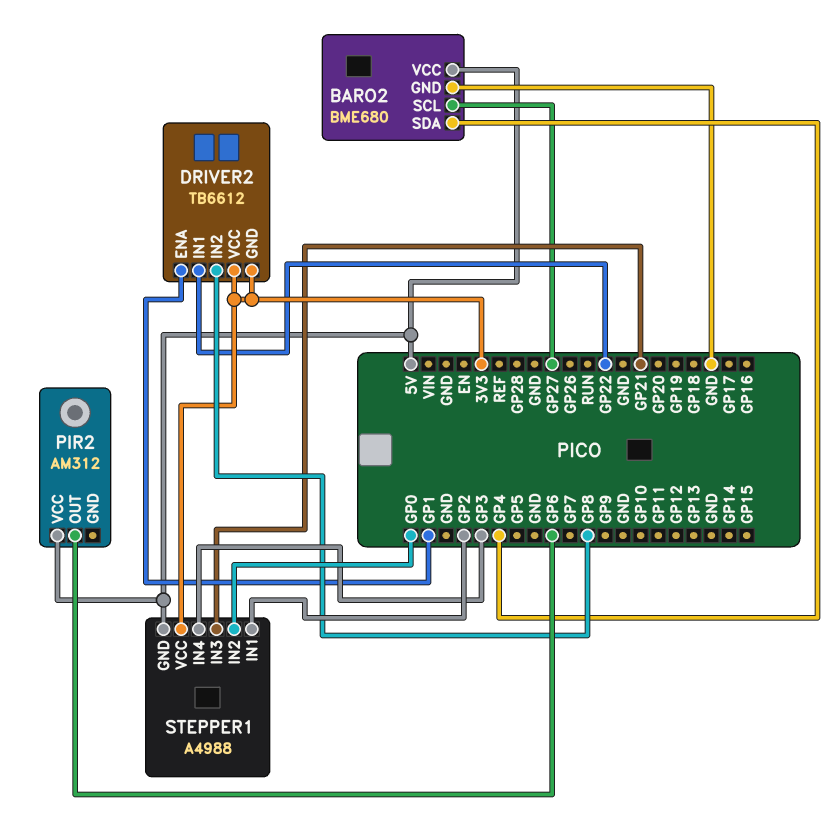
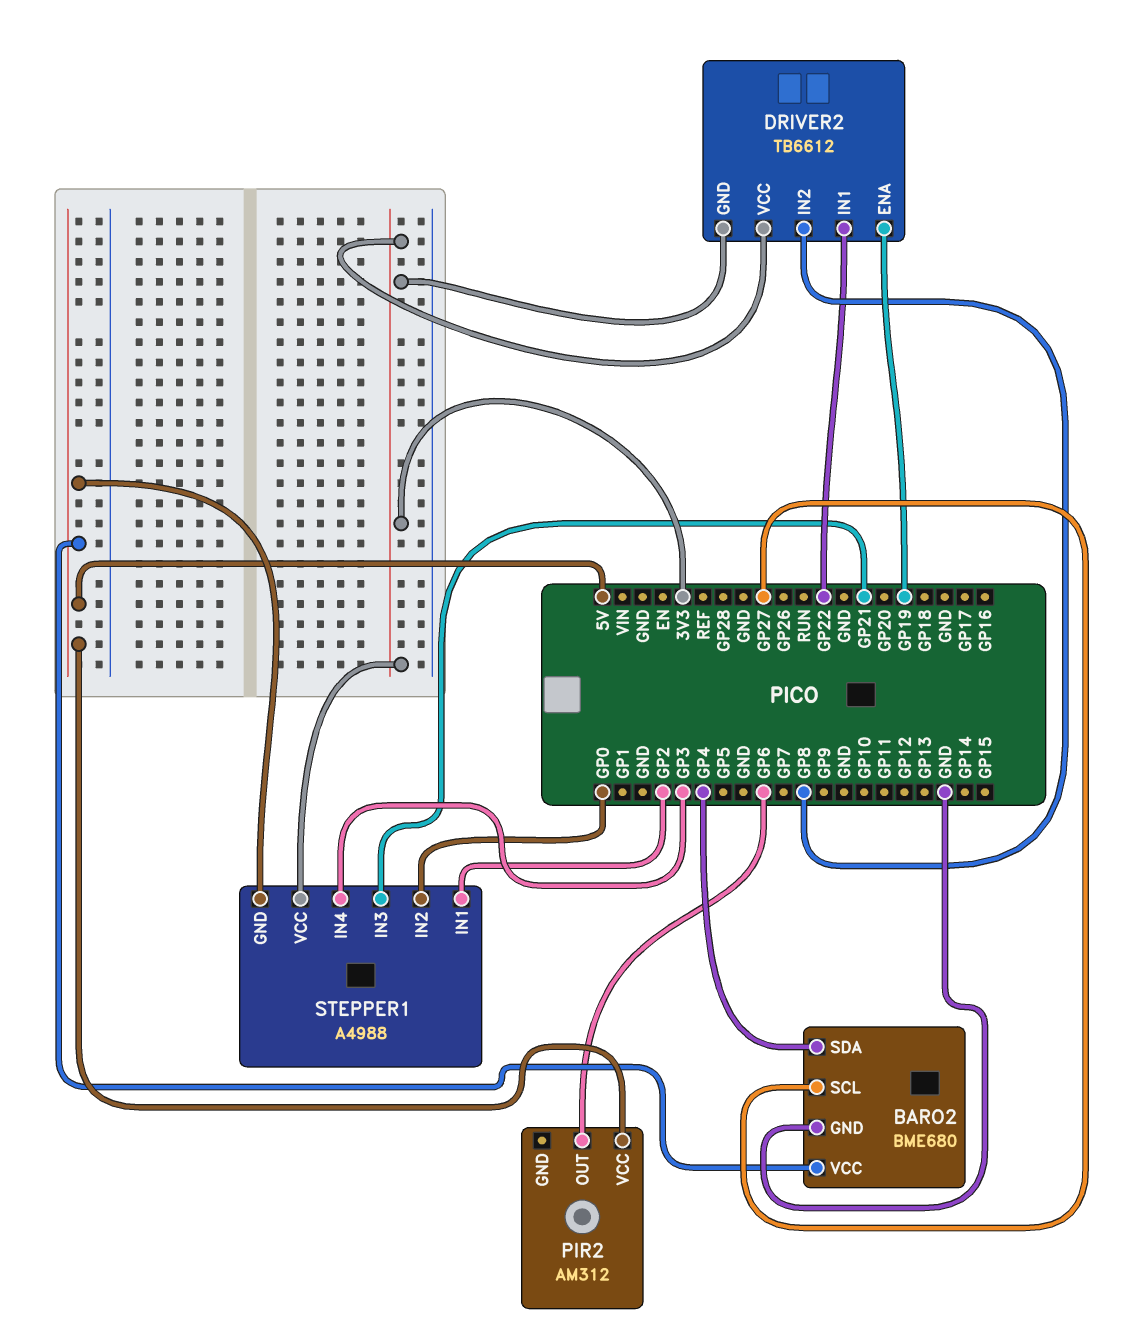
DRIVER2 pin ENA: GP1 -> GP19

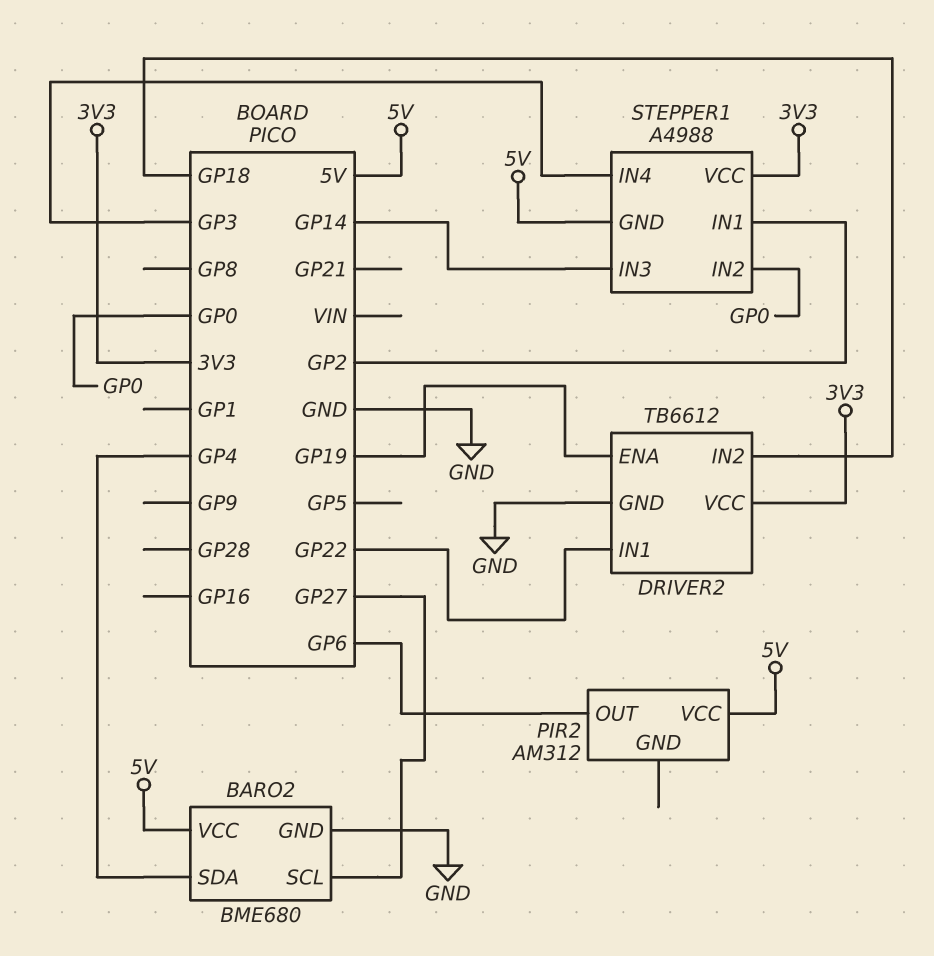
DRIVER2 pin GND: 3V3 -> GND
DRIVER2 pin IN2: GP8 -> GP18
STEPPER1 pin IN3: GP21 -> GP14

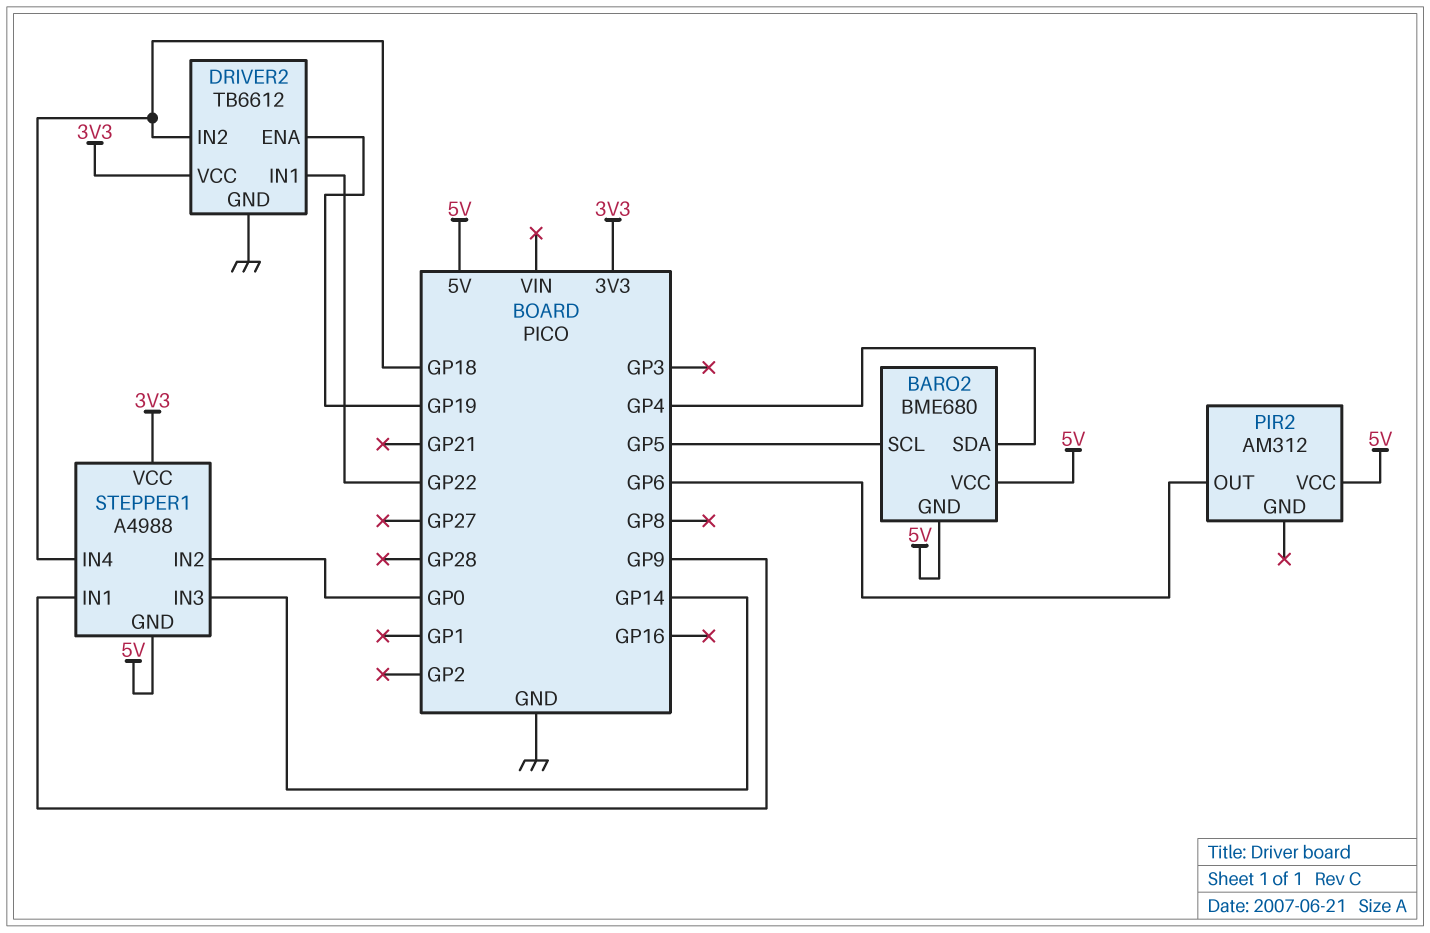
BARO2 pin GND: GND -> 5V
BARO2 pin SCL: GP27 -> GP5
STEPPER1 pin IN1: GP2 -> GP9
STEPPER1 pin IN4: GP3 -> GP18

